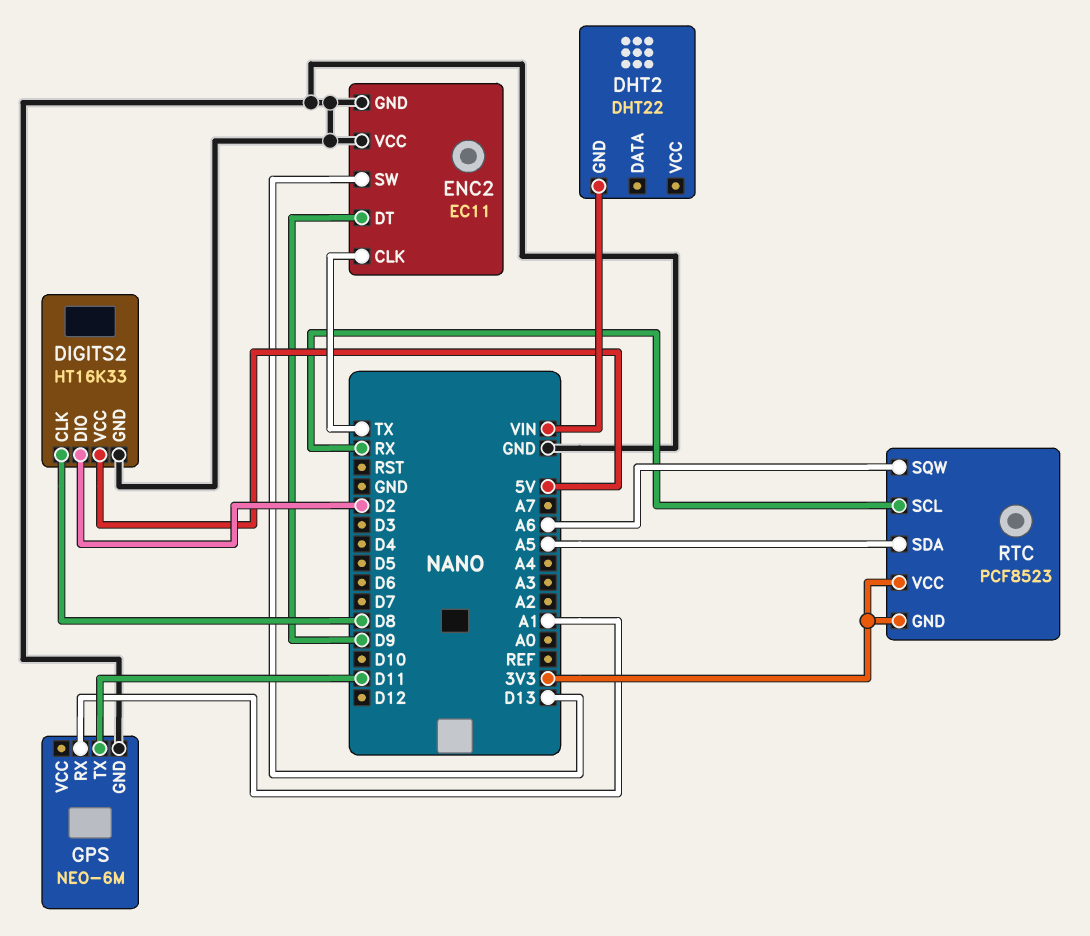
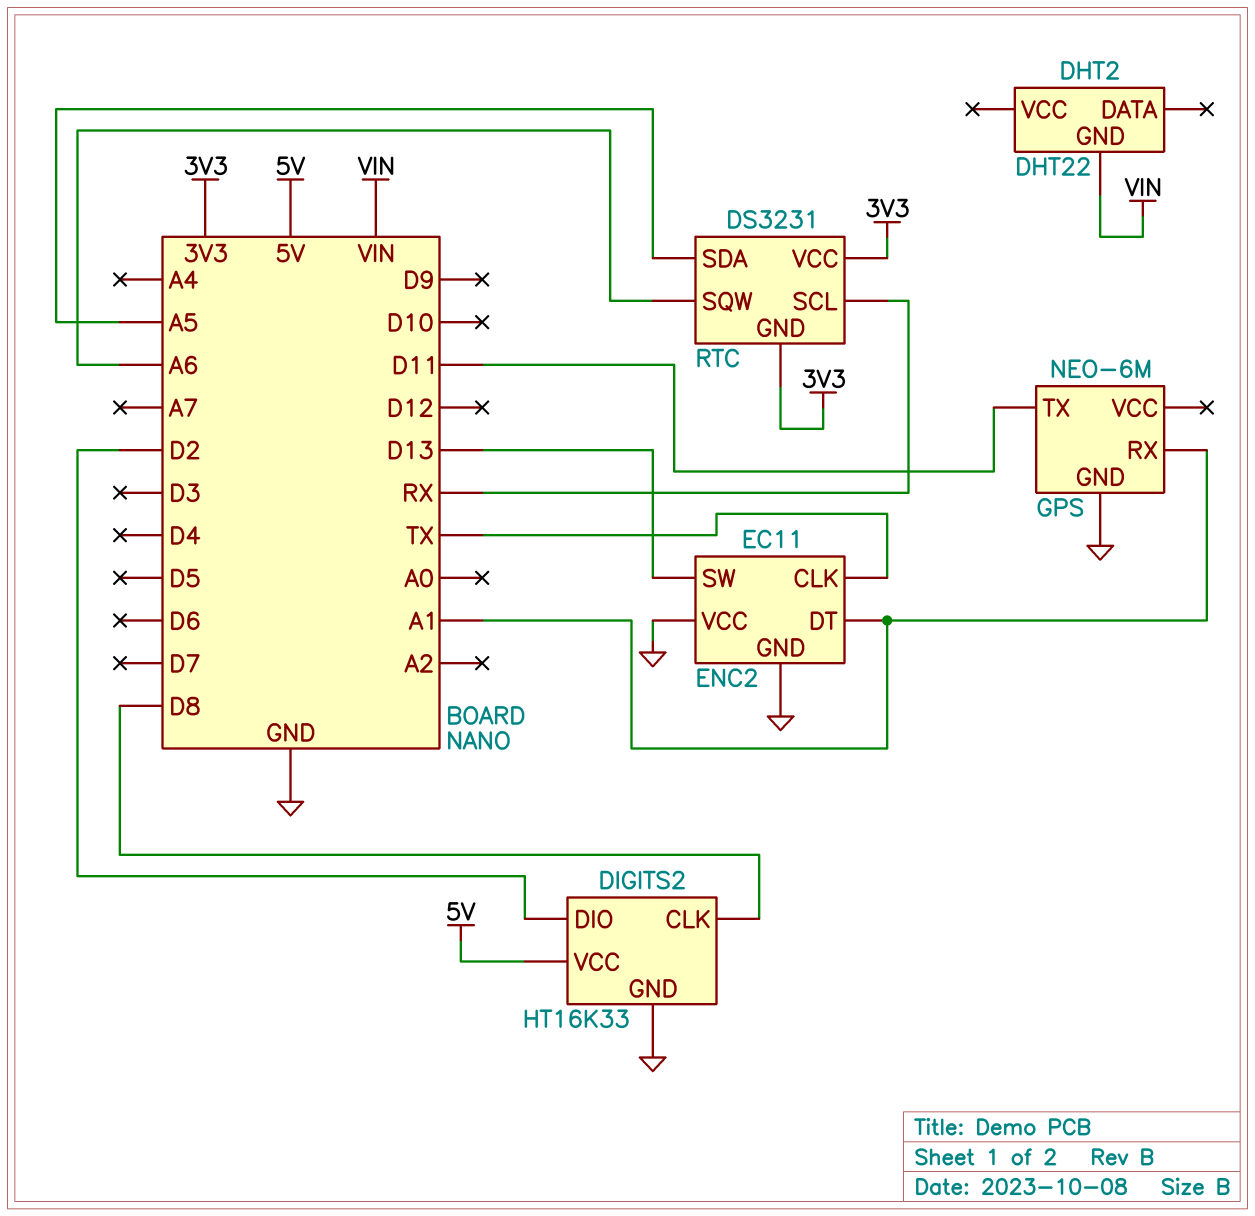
ENC2 pin DT: D9 -> A1
RTC: PCF8523 -> DS3231

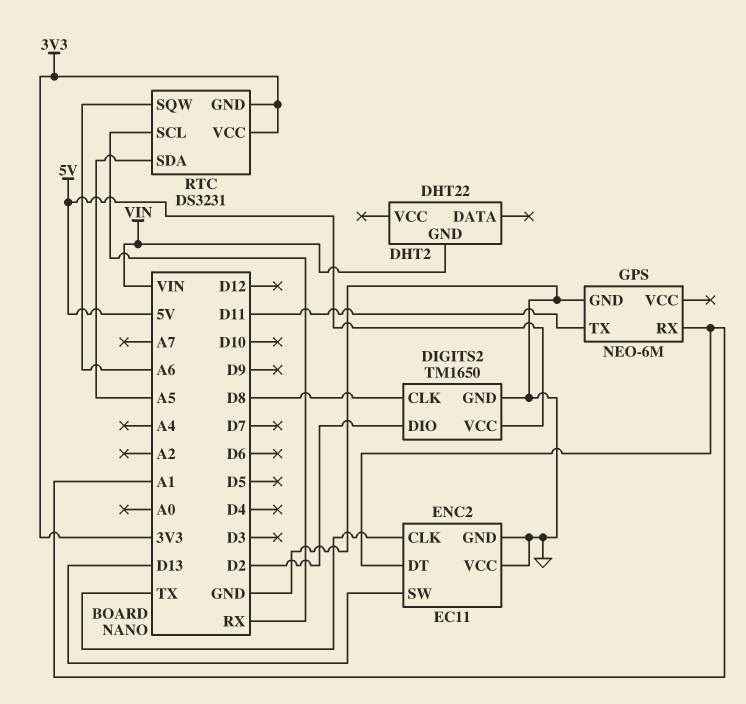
DIGITS2: HT16K33 -> TM1650

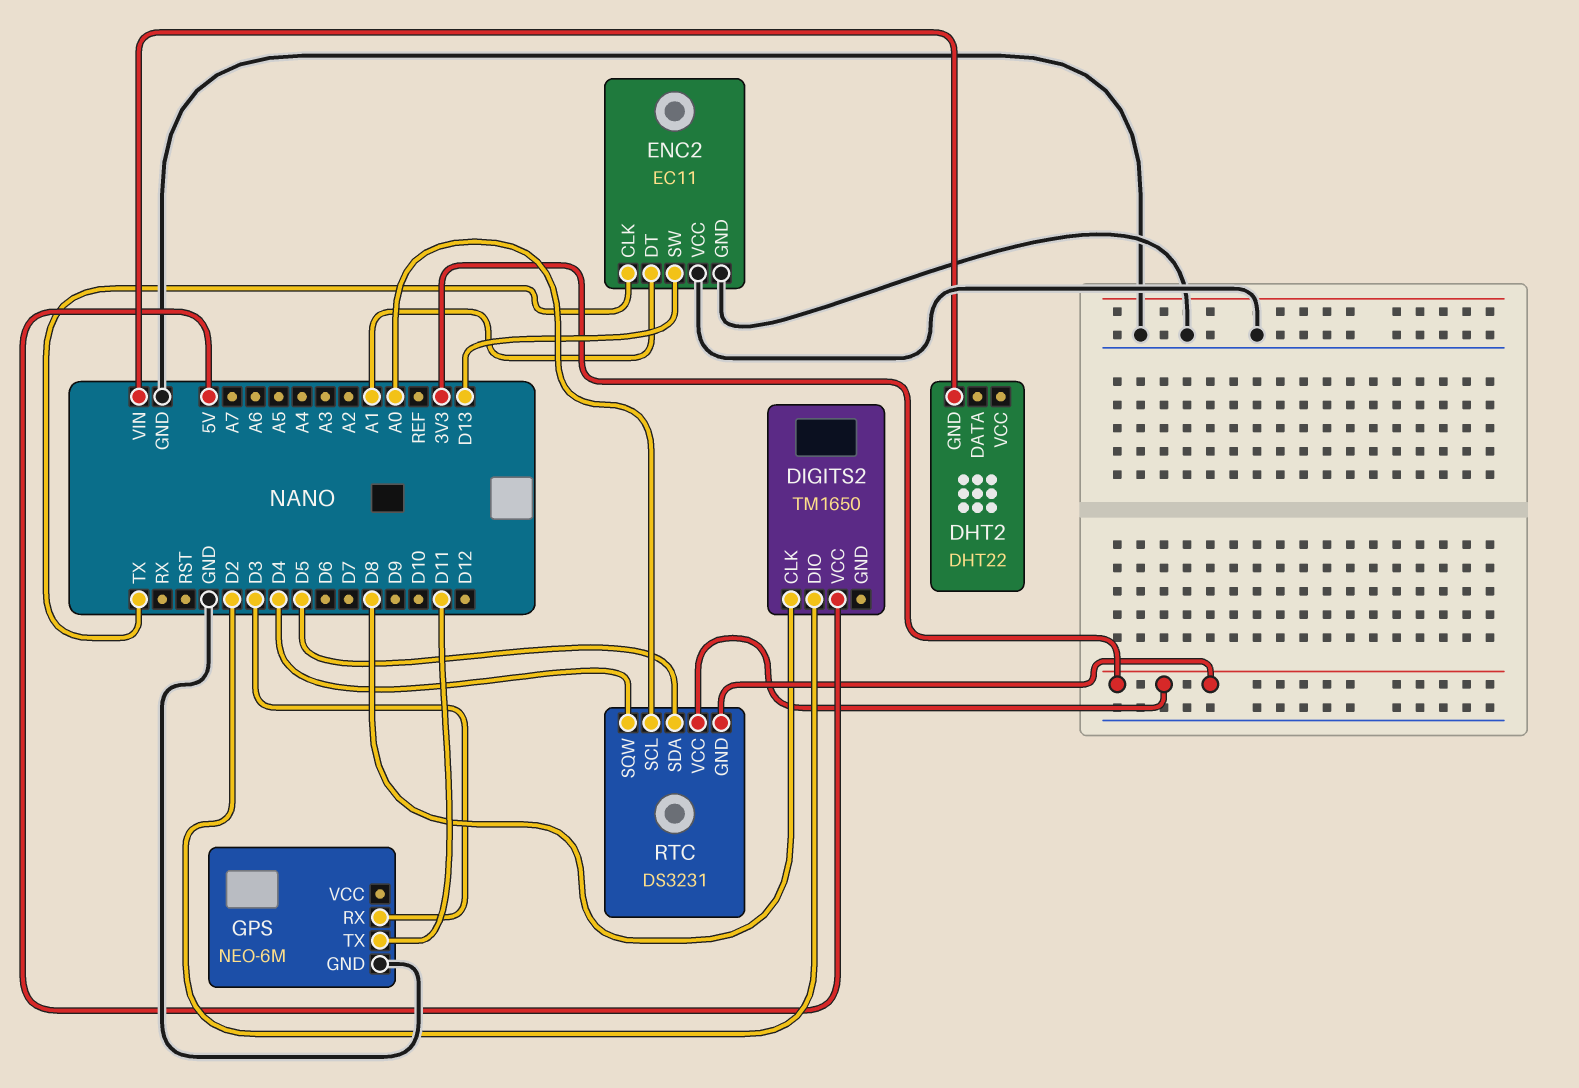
DIGITS2 pin GND: GND -> none
GPS pin RX: A1 -> D3
RTC pin SCL: RX -> A0
RTC pin SDA: A5 -> D5
RTC pin SQW: A6 -> D4

